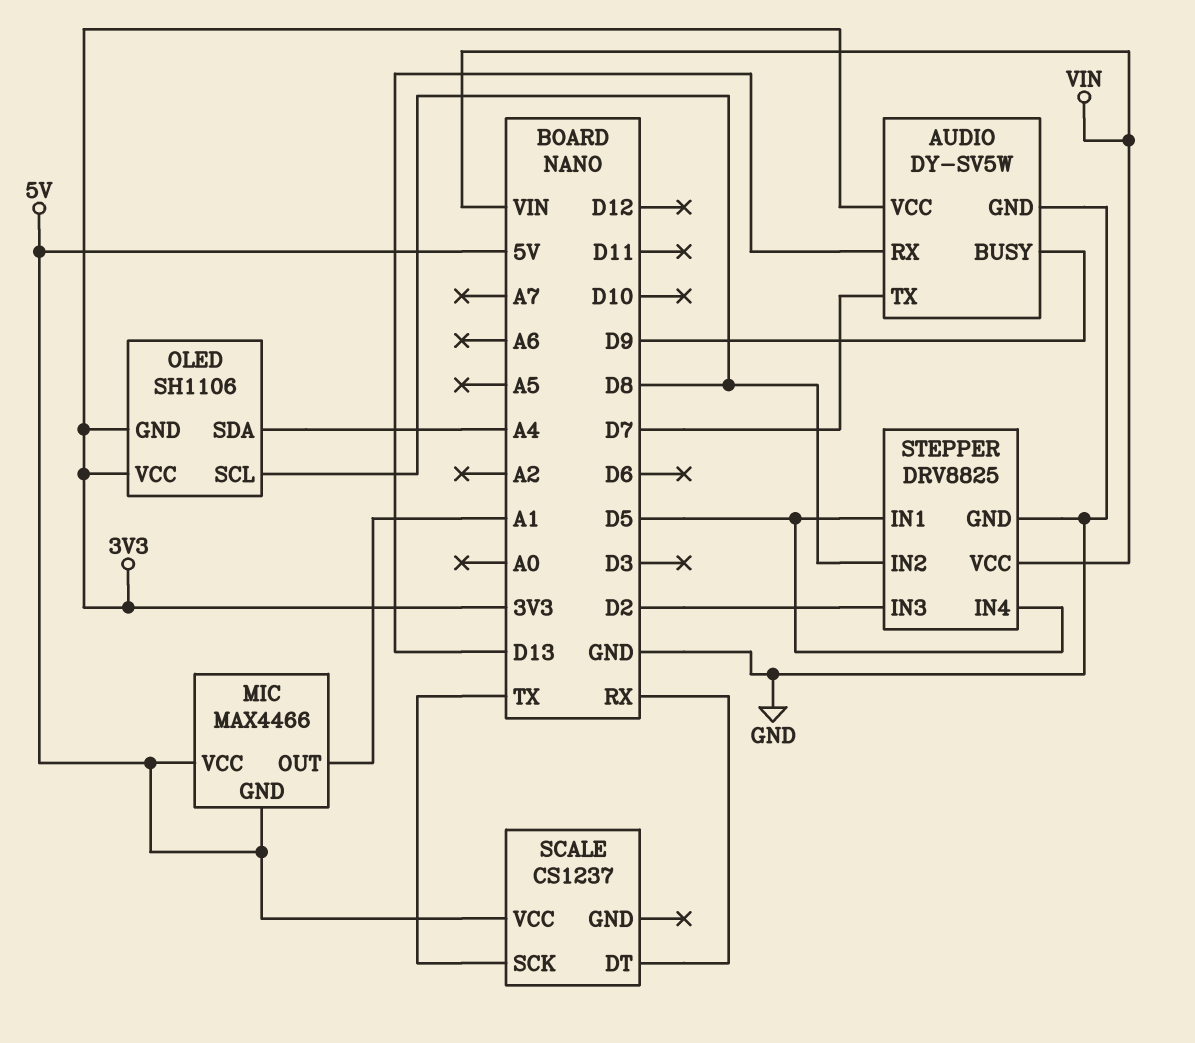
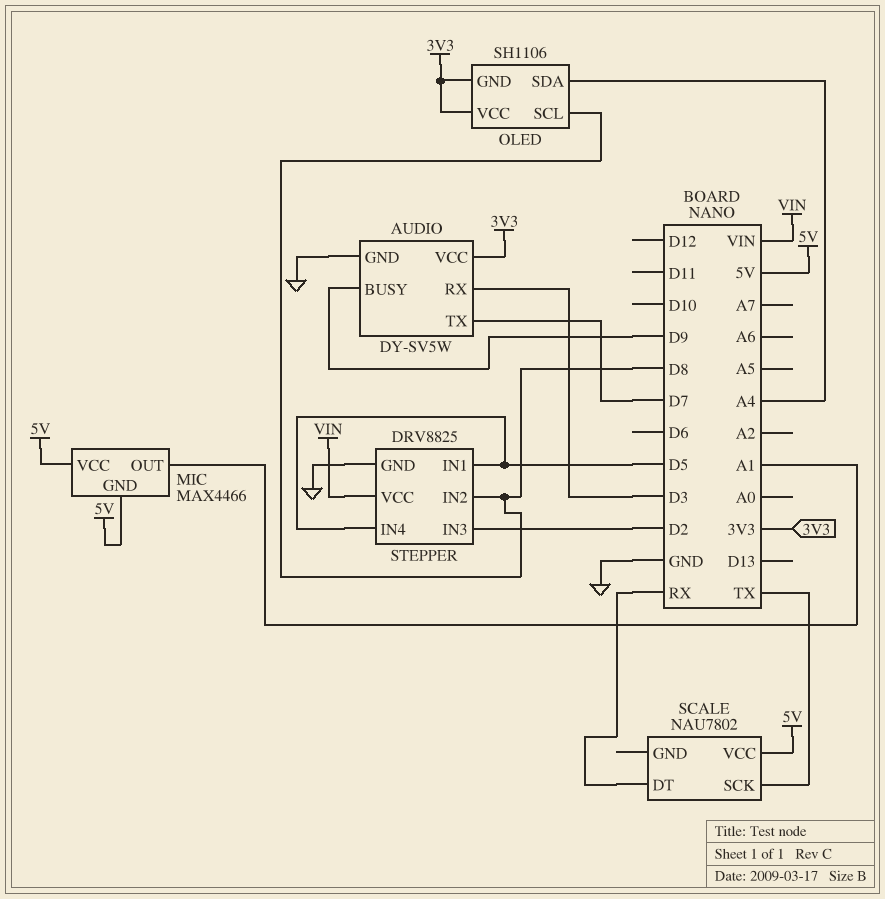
AUDIO pin RX: D13 -> D3
SCALE: CS1237 -> NAU7802

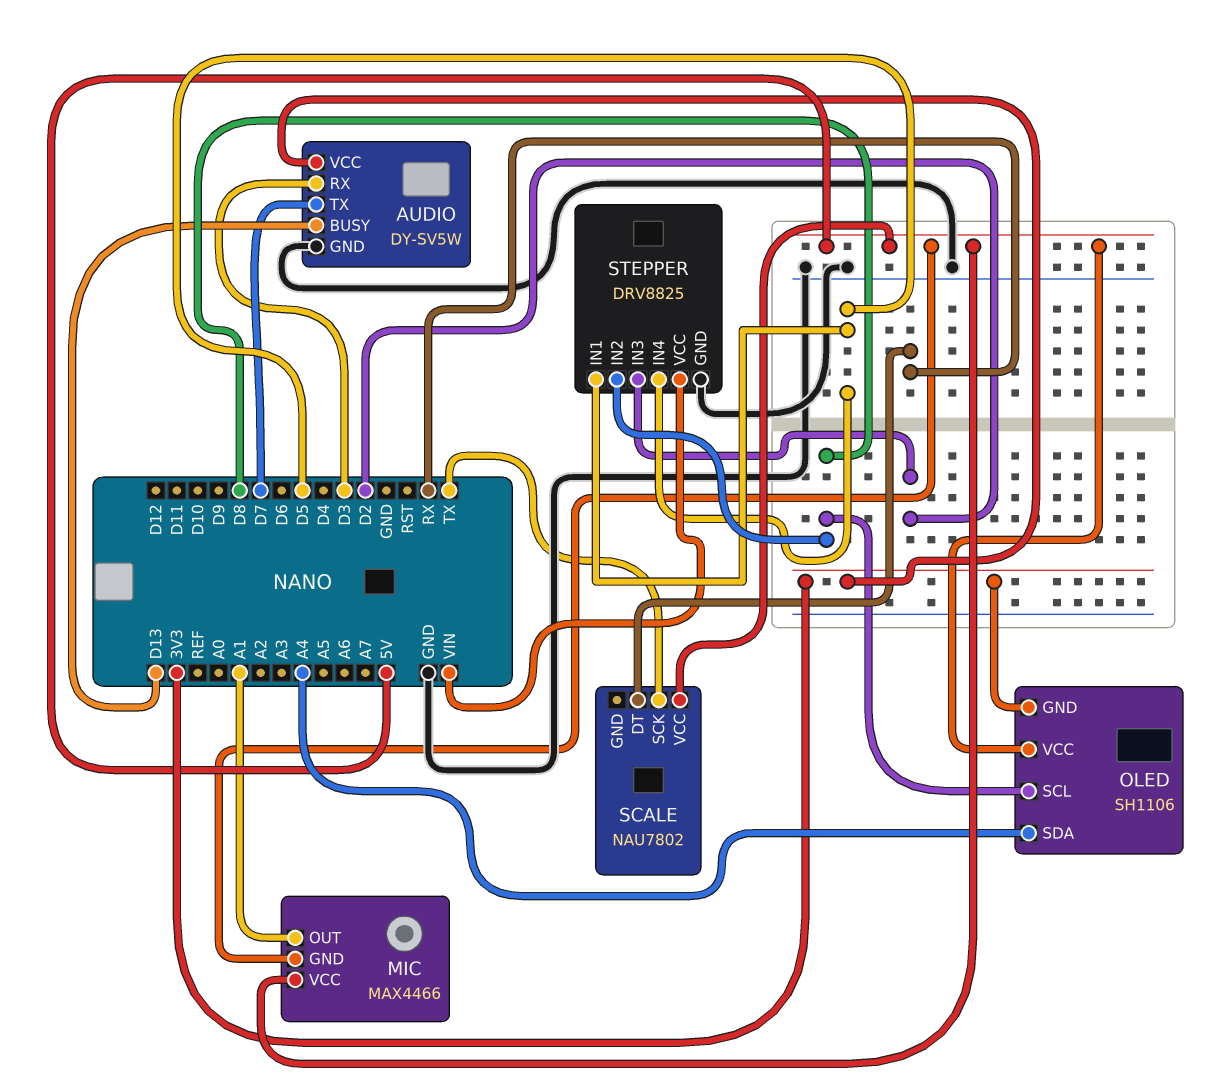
AUDIO pin BUSY: D9 -> D13
OLED pin VCC: 3V3 -> 5V

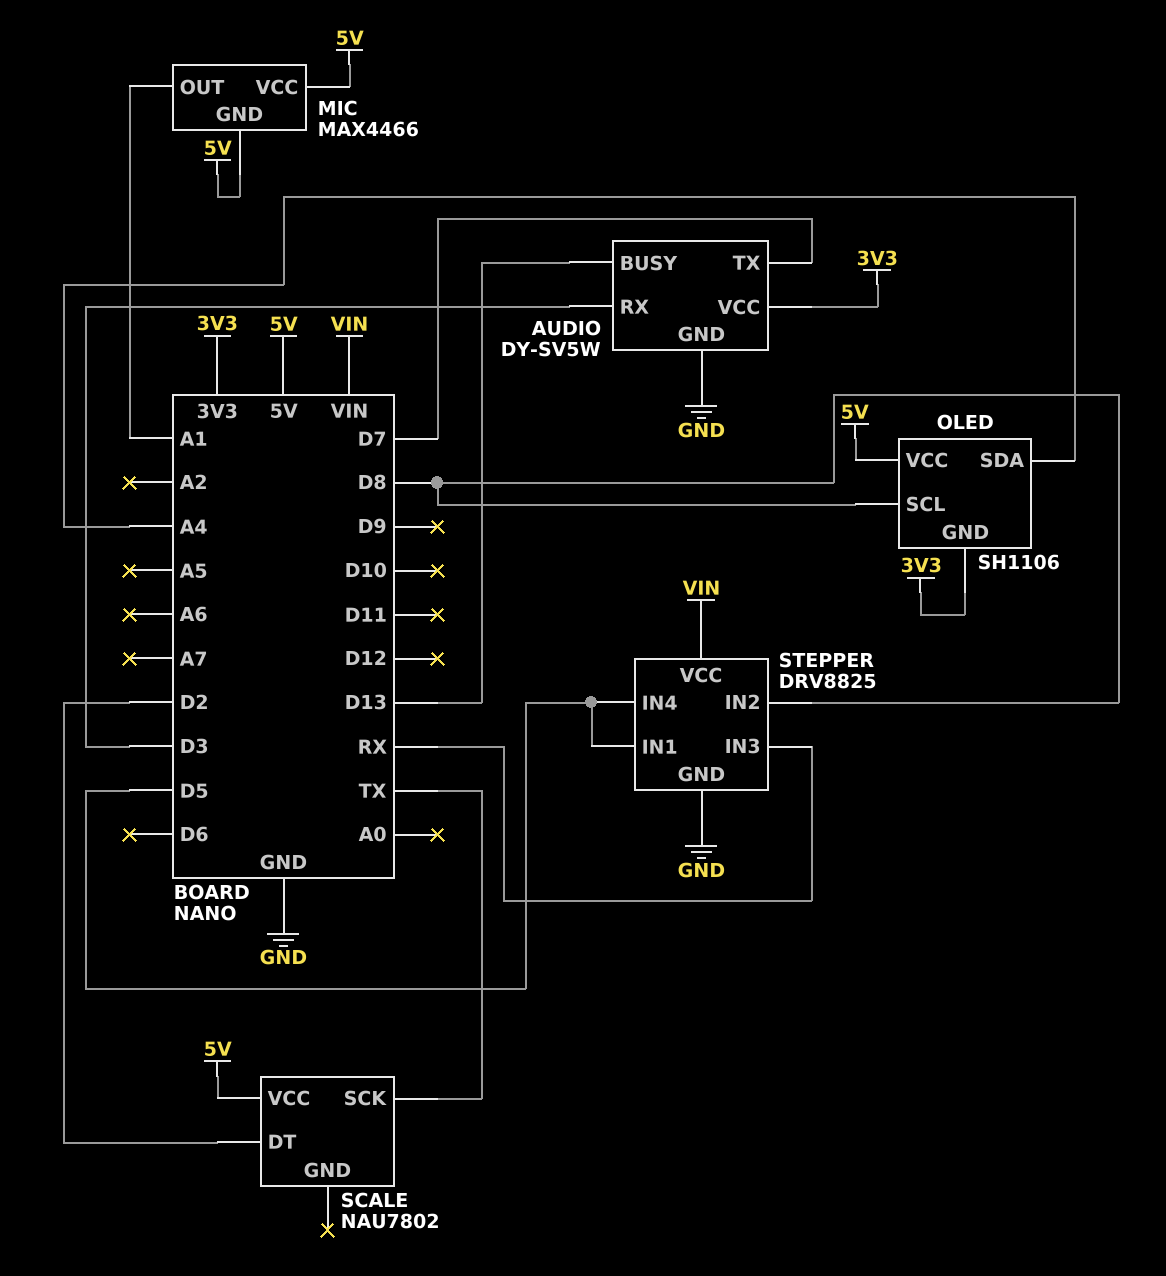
SCALE pin DT: RX -> D2
STEPPER pin IN3: D2 -> RX

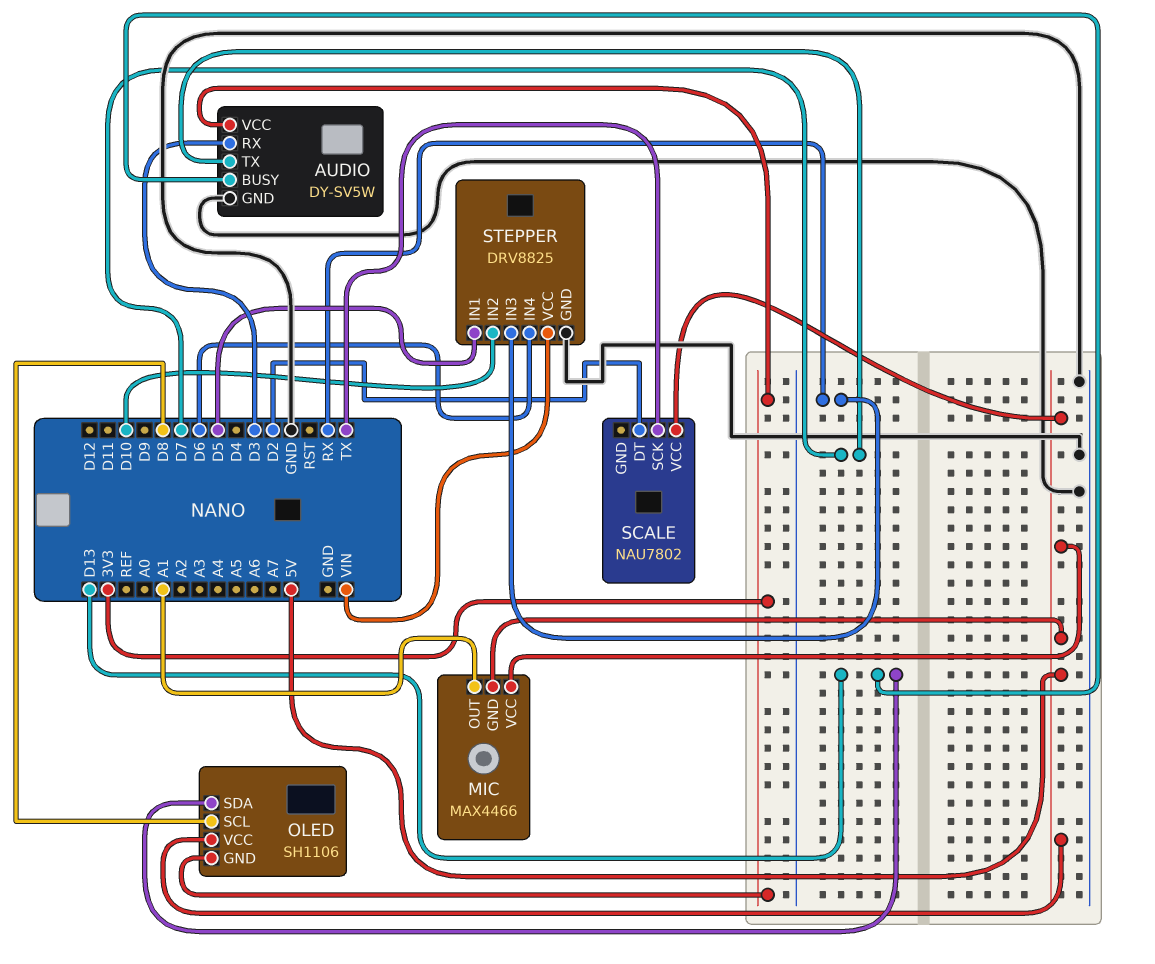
OLED pin SDA: A4 -> D13
STEPPER pin IN2: D8 -> D10
STEPPER pin IN4: D5 -> D6

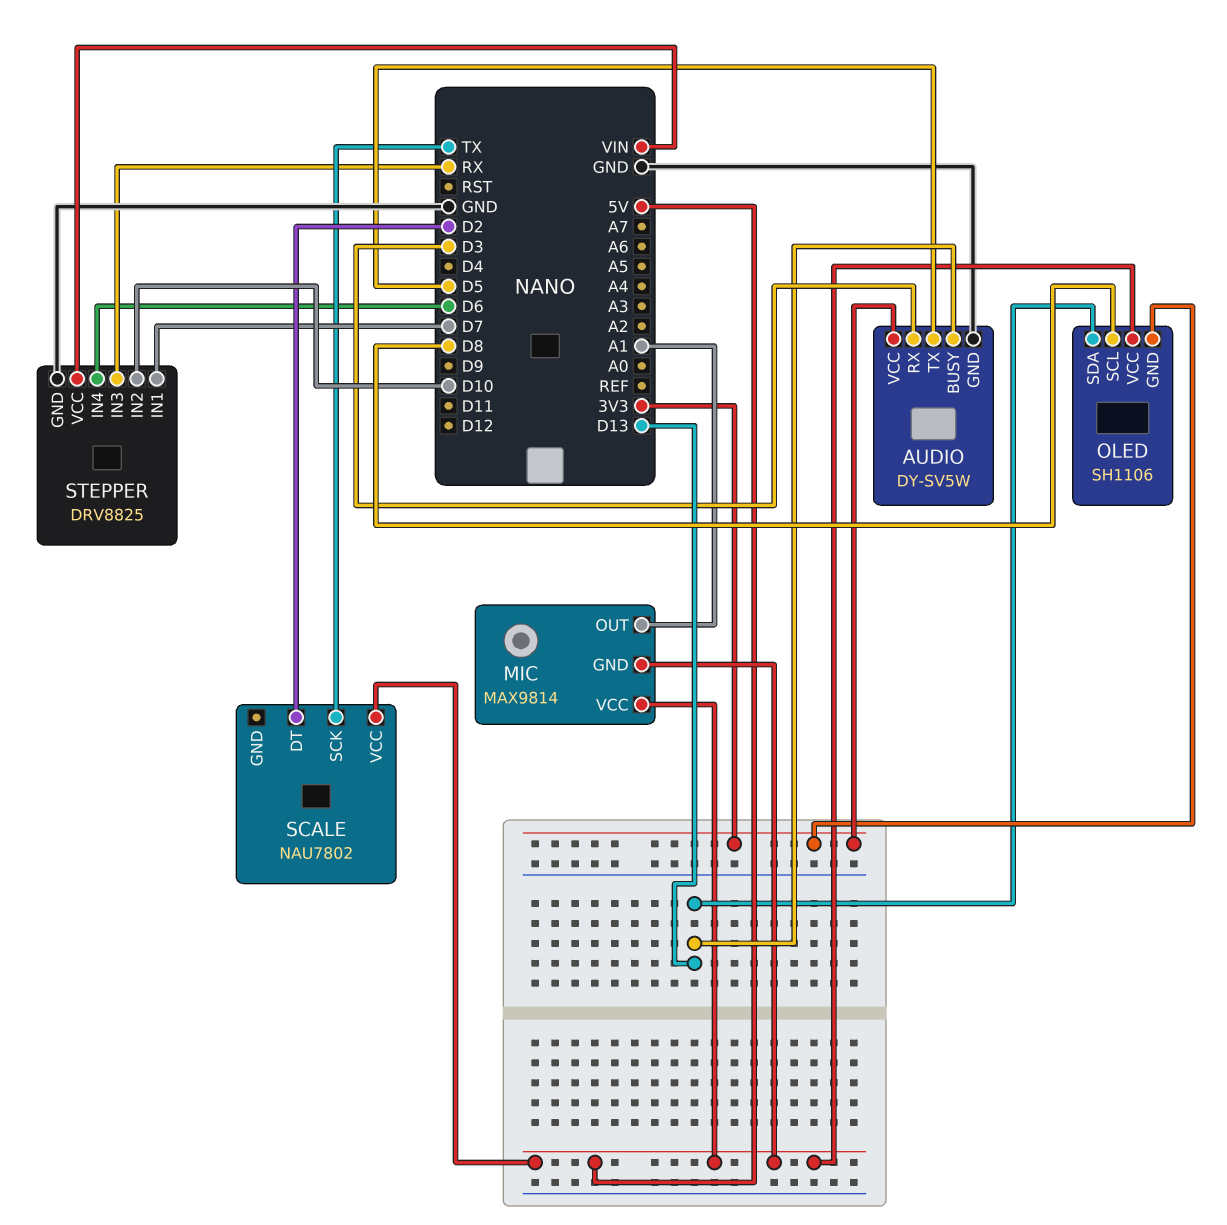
AUDIO pin TX: D7 -> D5
MIC: MAX4466 -> MAX9814
STEPPER pin IN1: D5 -> D7

